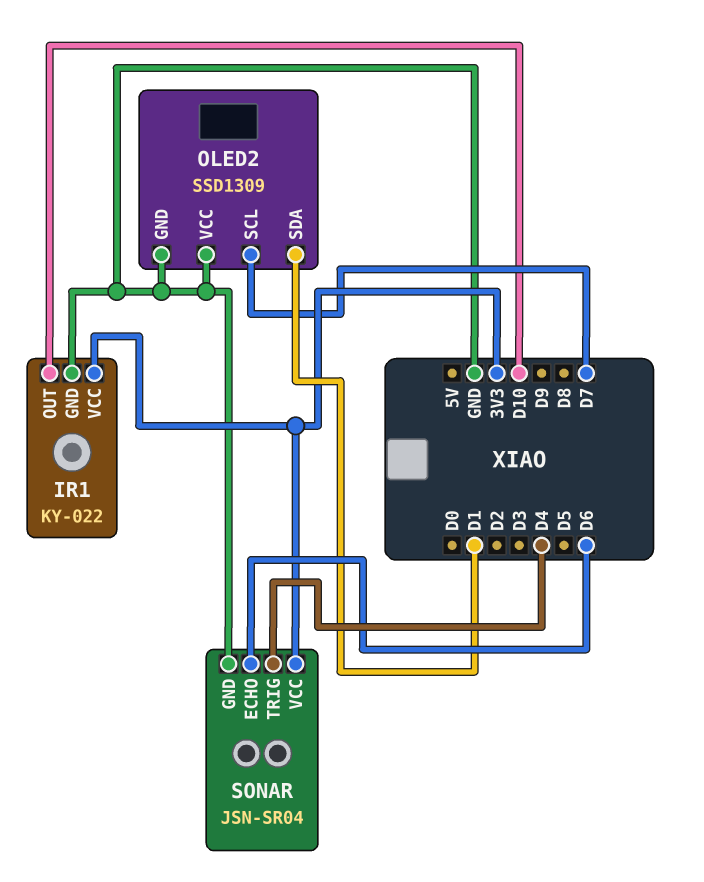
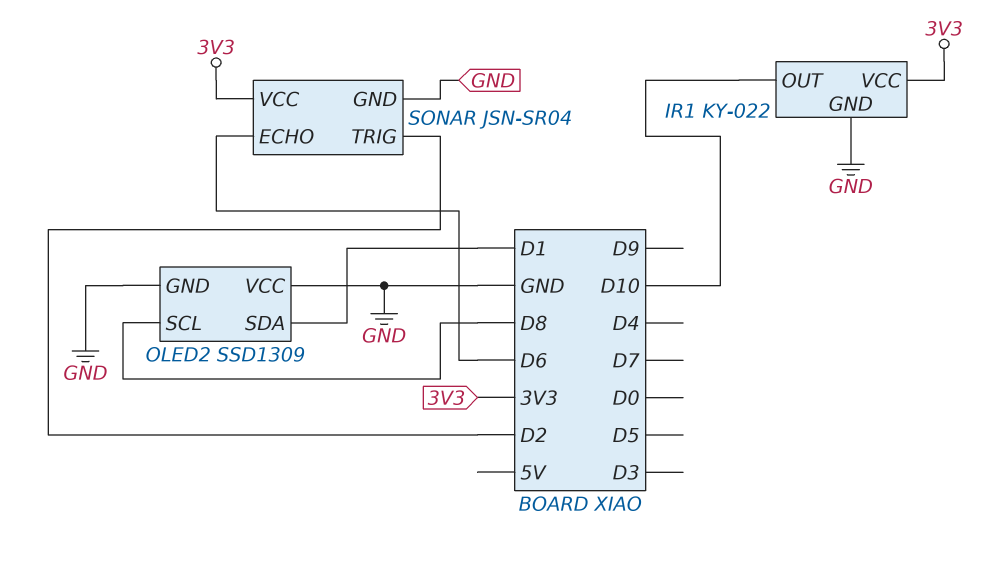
OLED2 pin SCL: D7 -> D8
SONAR pin TRIG: D4 -> D2

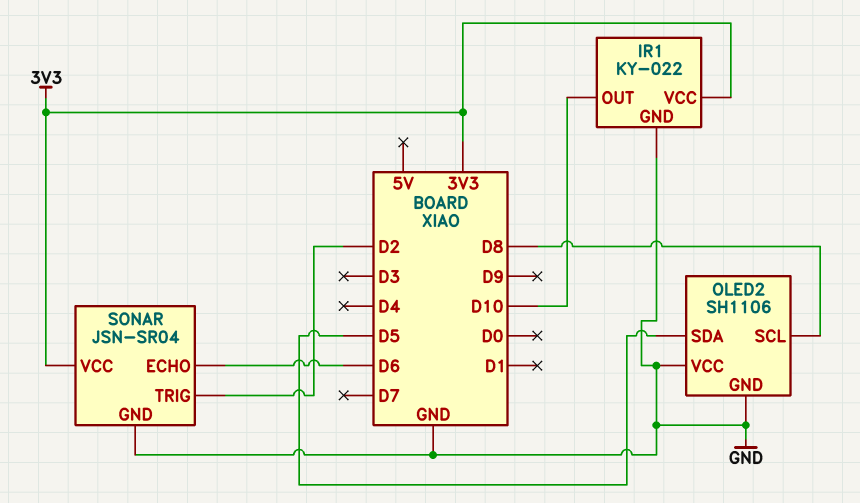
OLED2: SSD1309 -> SH1106
OLED2 pin SDA: D1 -> D5

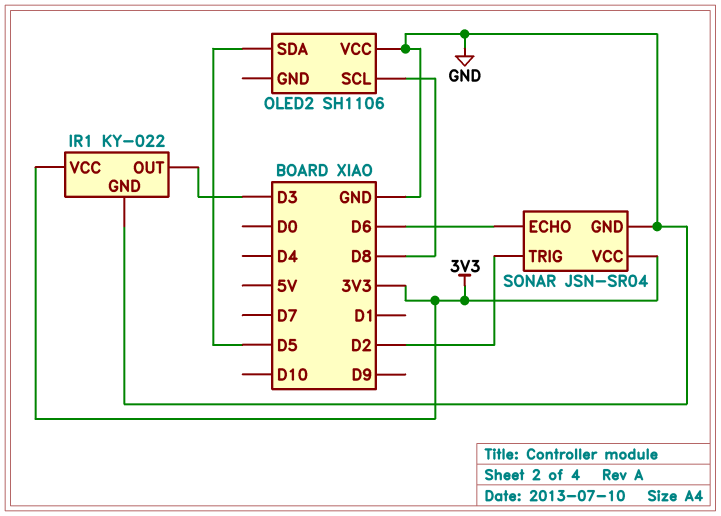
IR1 pin OUT: D10 -> D3
OLED2 pin GND: GND -> none

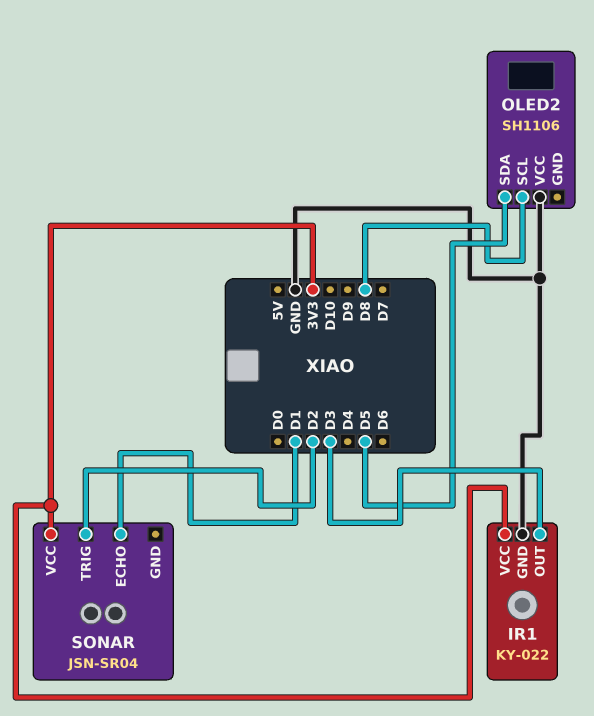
SONAR pin ECHO: D6 -> D1
SONAR pin GND: GND -> none

